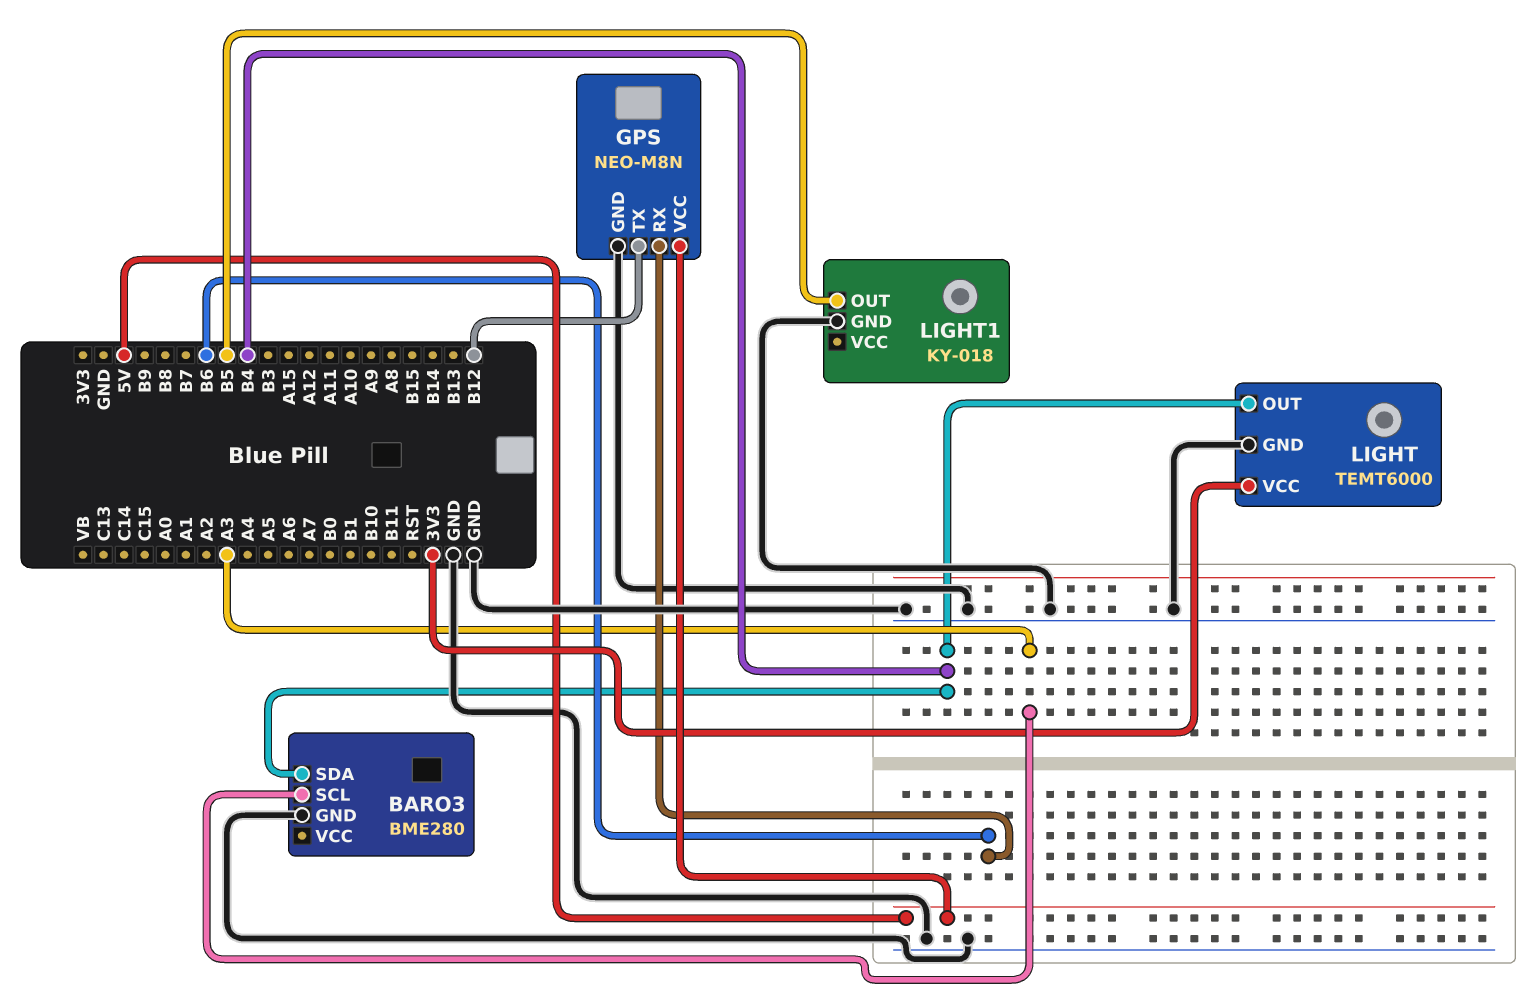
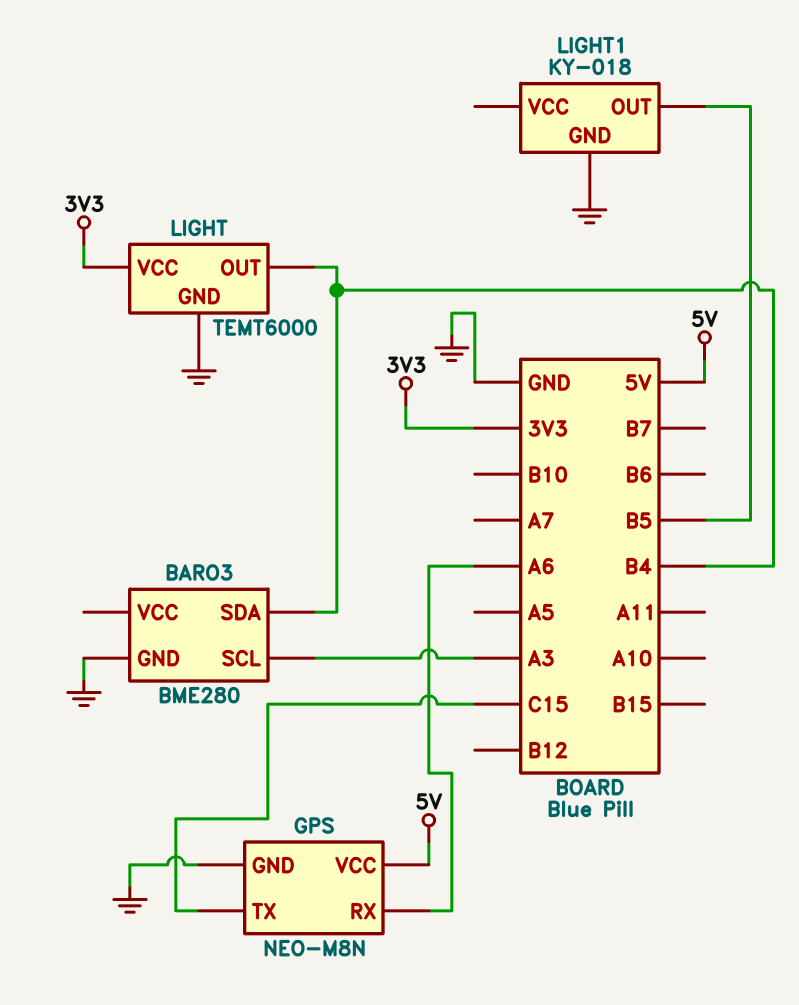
GPS pin RX: B6 -> A6
GPS pin TX: B12 -> C15

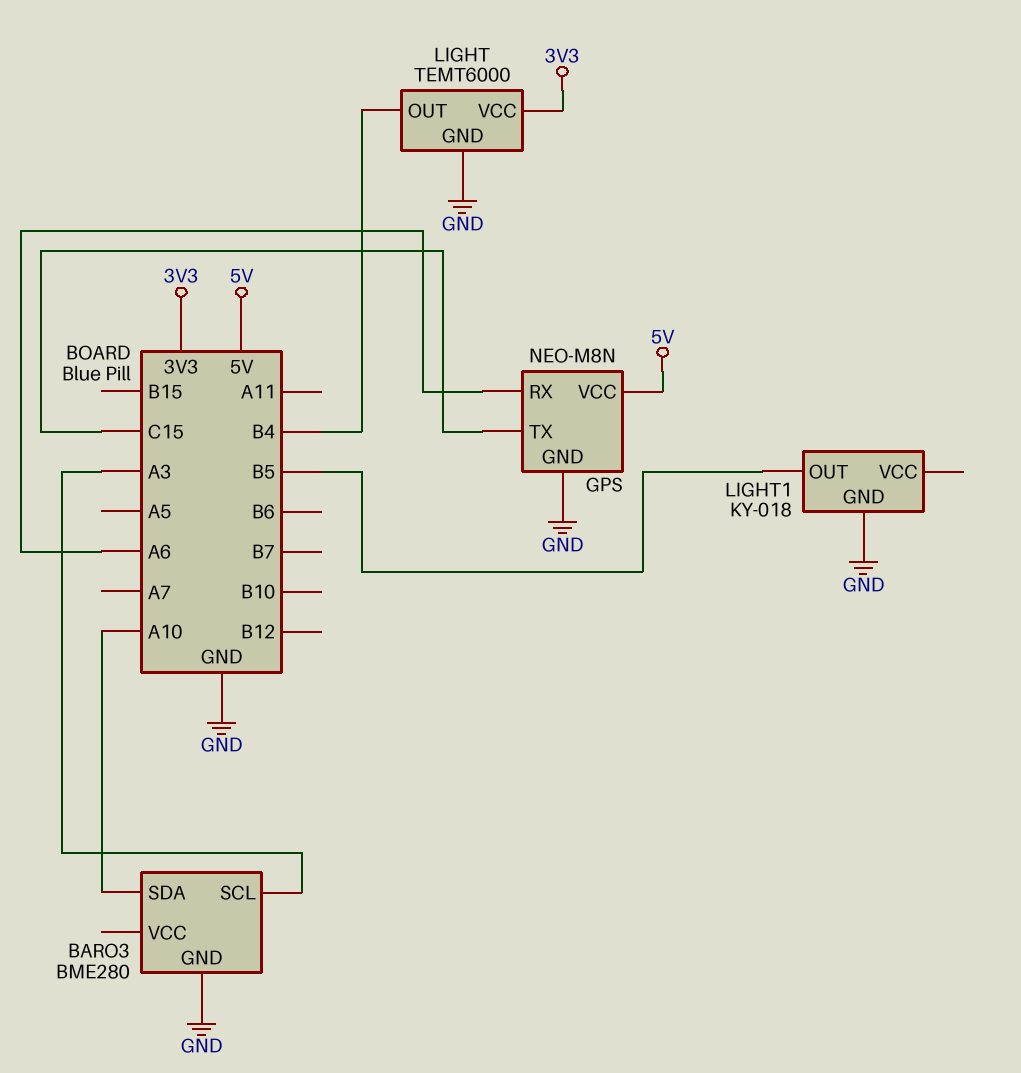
BARO3 pin SDA: B4 -> A10

